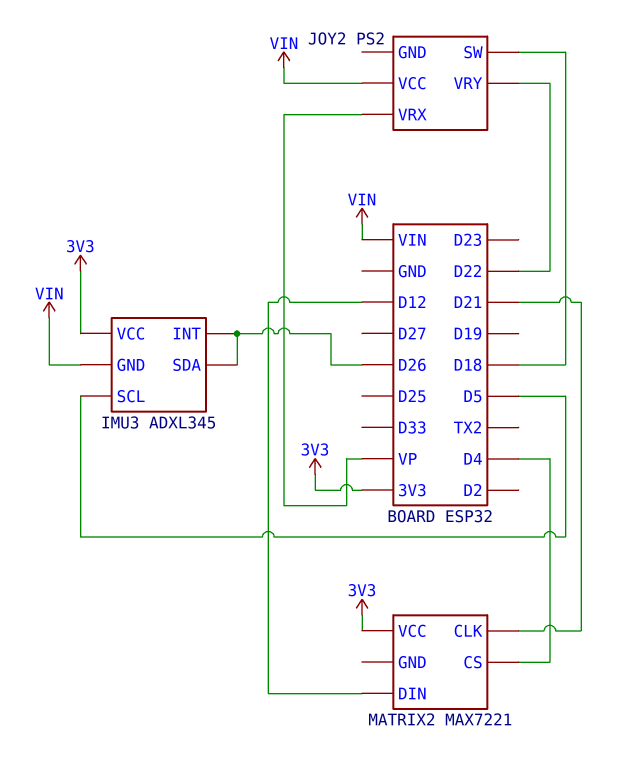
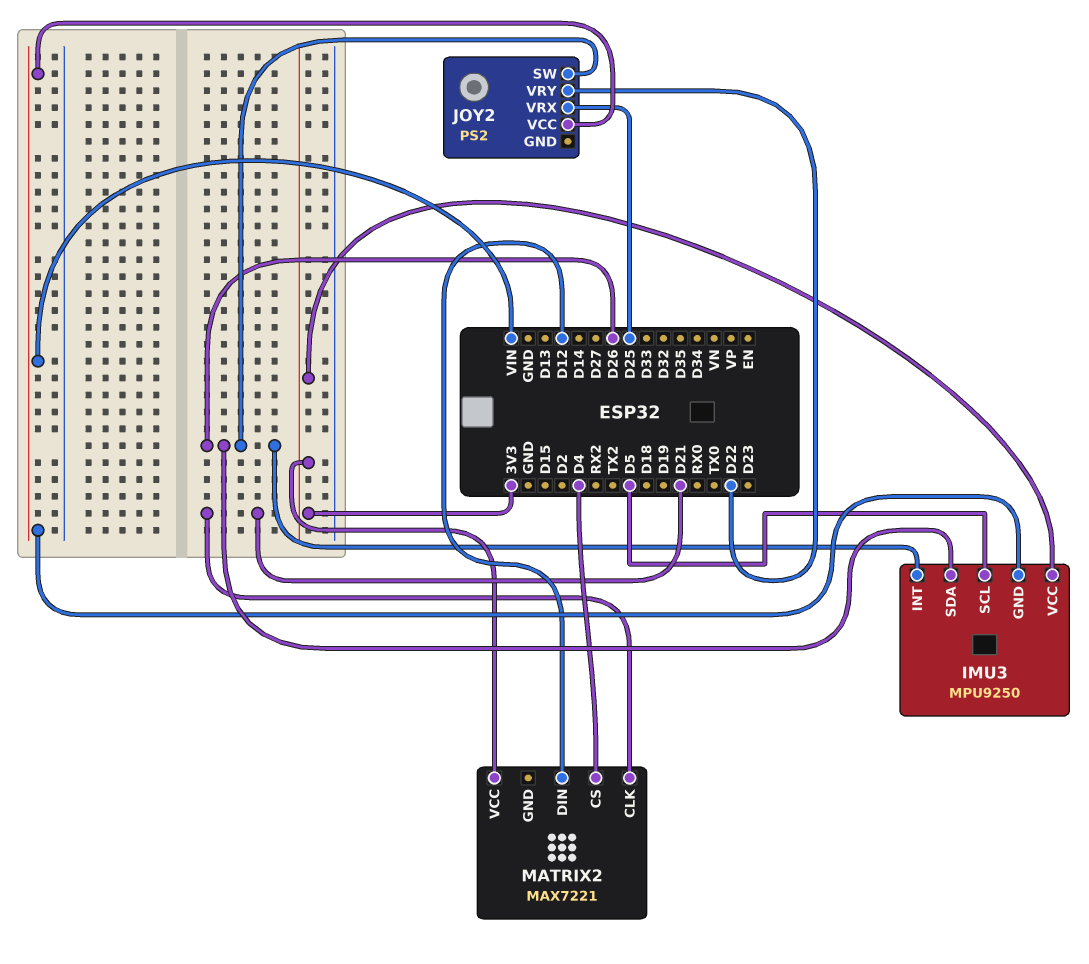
IMU3: ADXL345 -> MPU9250
JOY2 pin SW: D18 -> D26
JOY2 pin VRX: VP -> D25

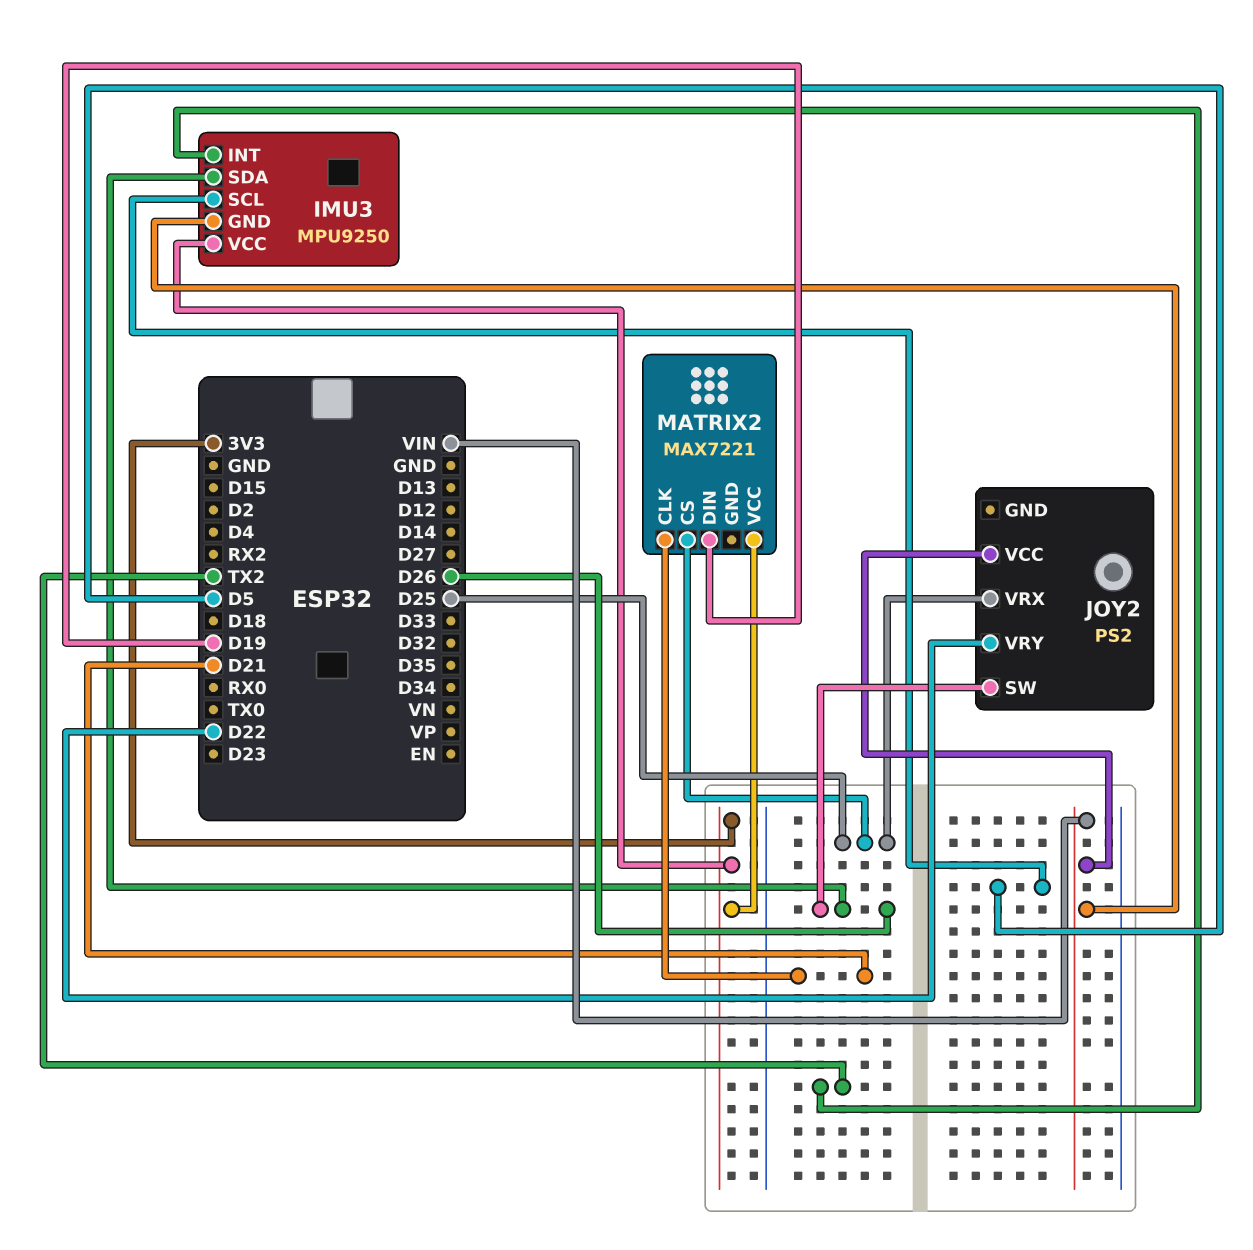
IMU3 pin INT: D26 -> TX2
MATRIX2 pin CS: D4 -> D25
MATRIX2 pin DIN: D12 -> D19

